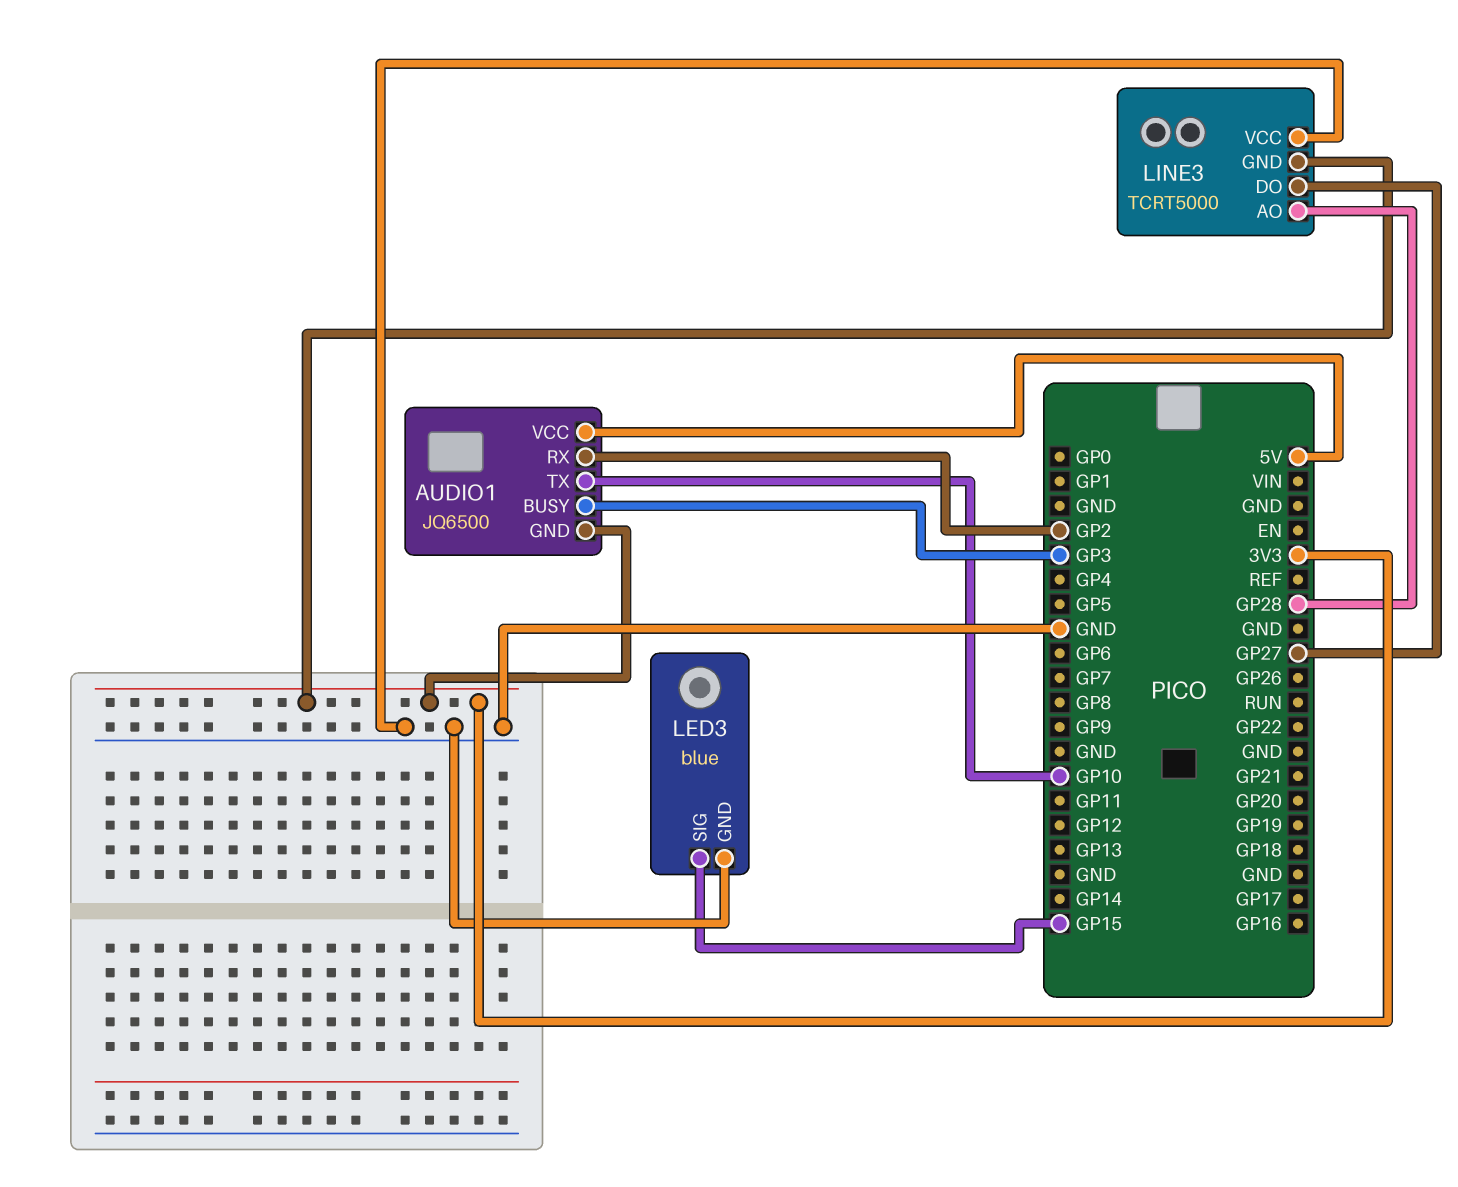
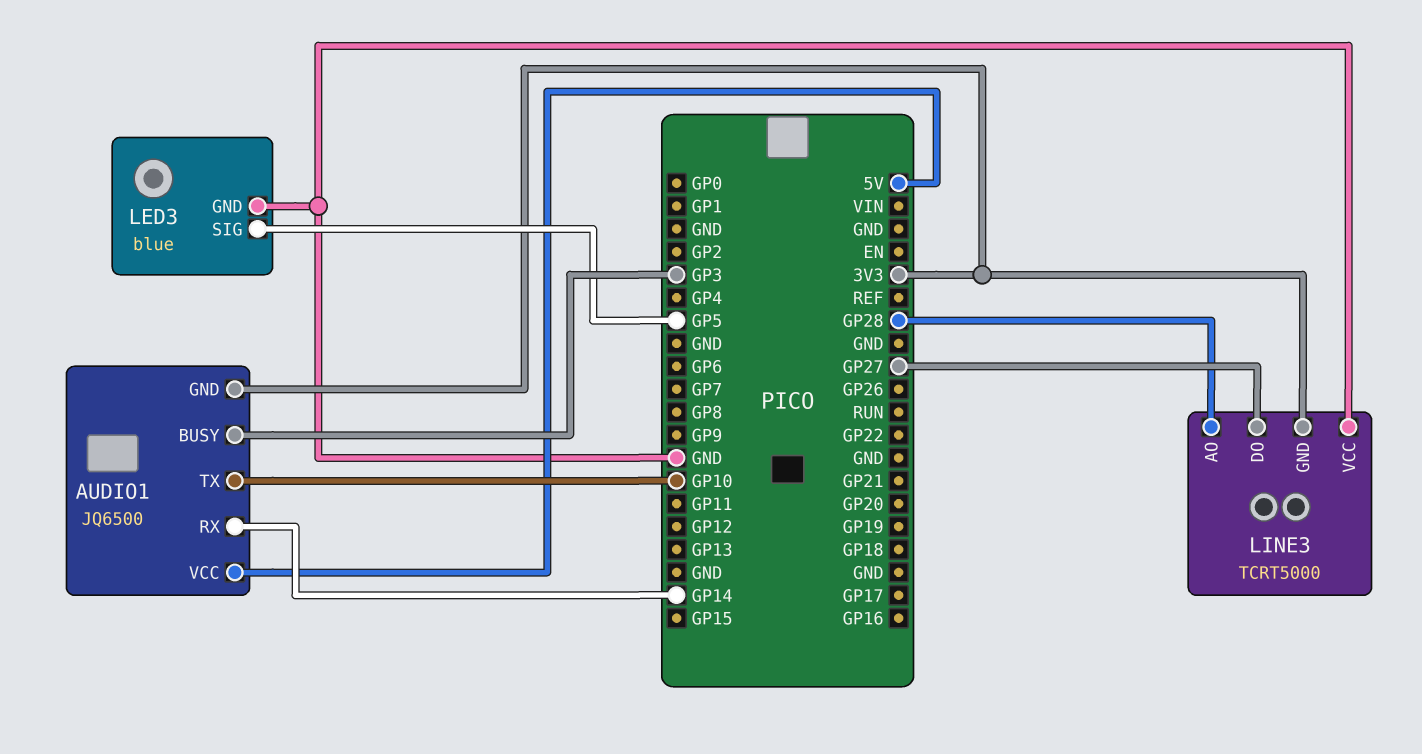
AUDIO1 pin RX: GP2 -> GP14
LED3 pin SIG: GP15 -> GP5

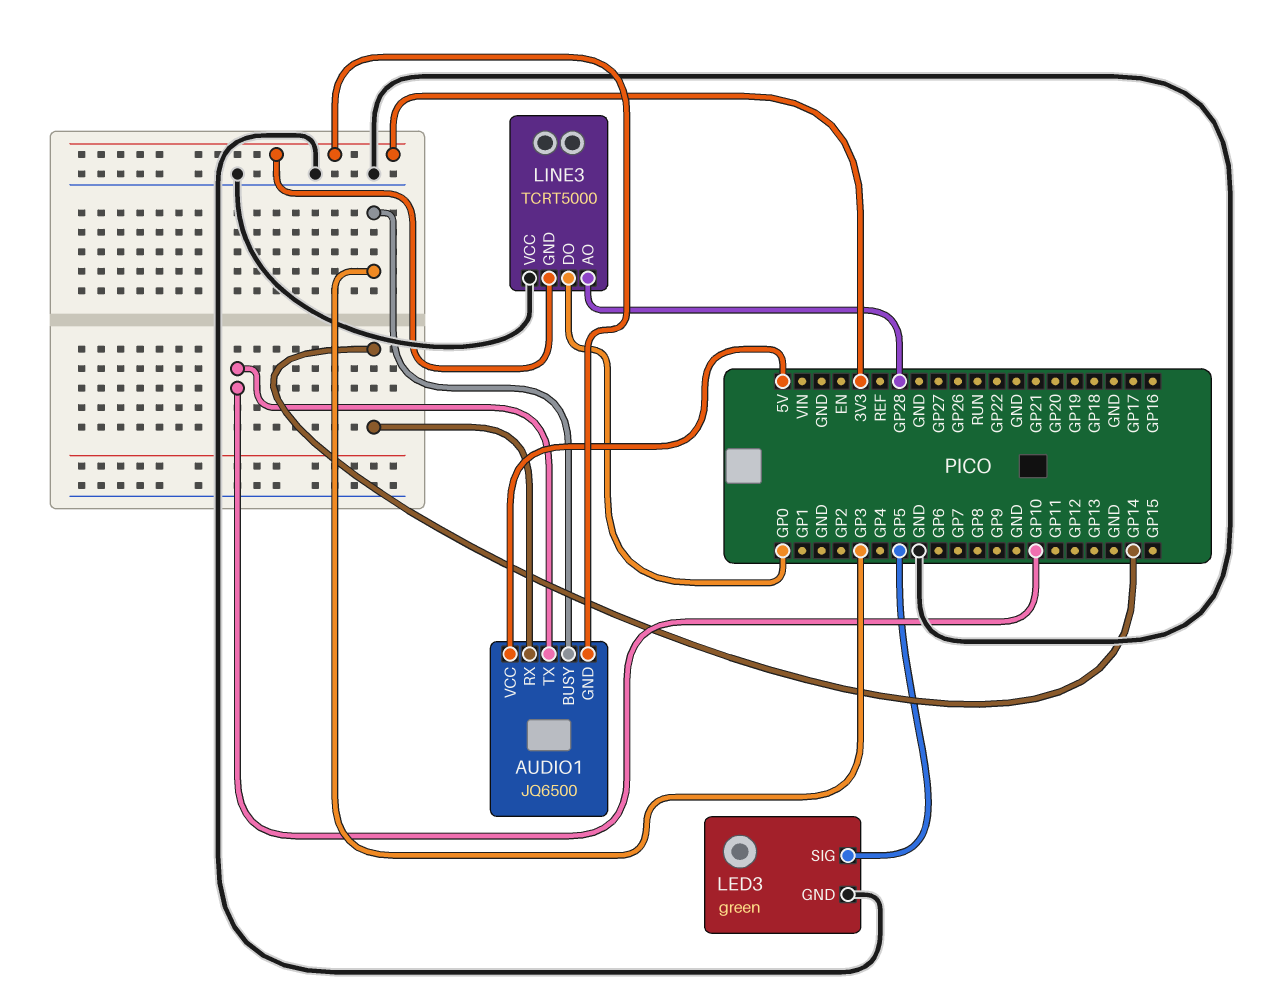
LED3: blue -> green
LINE3 pin DO: GP27 -> GP0

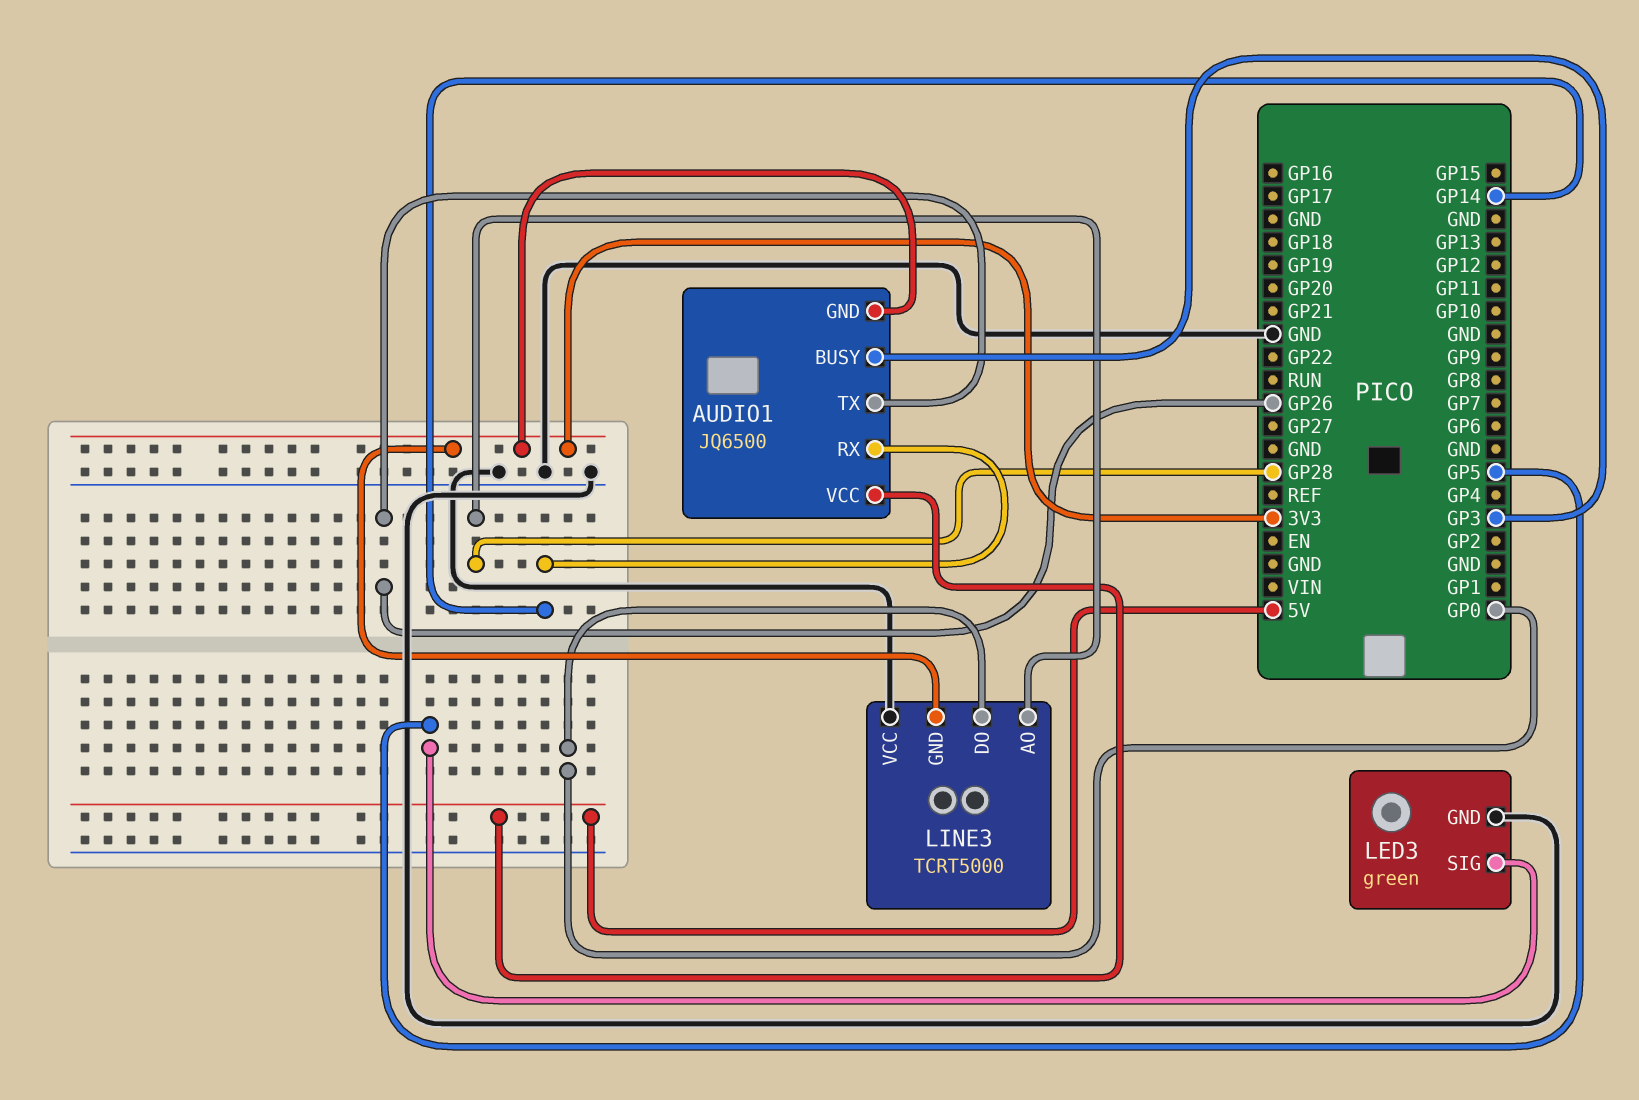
AUDIO1 pin TX: GP10 -> GP26

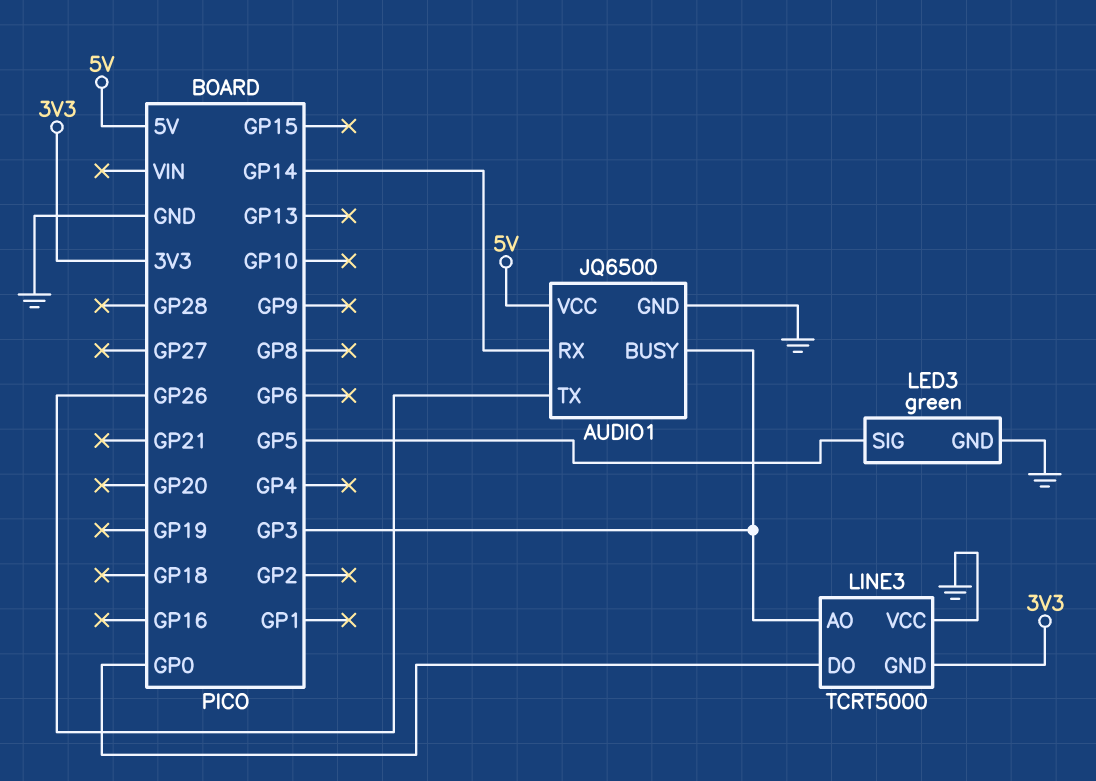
AUDIO1 pin GND: 3V3 -> GND
LINE3 pin AO: GP28 -> GP3

